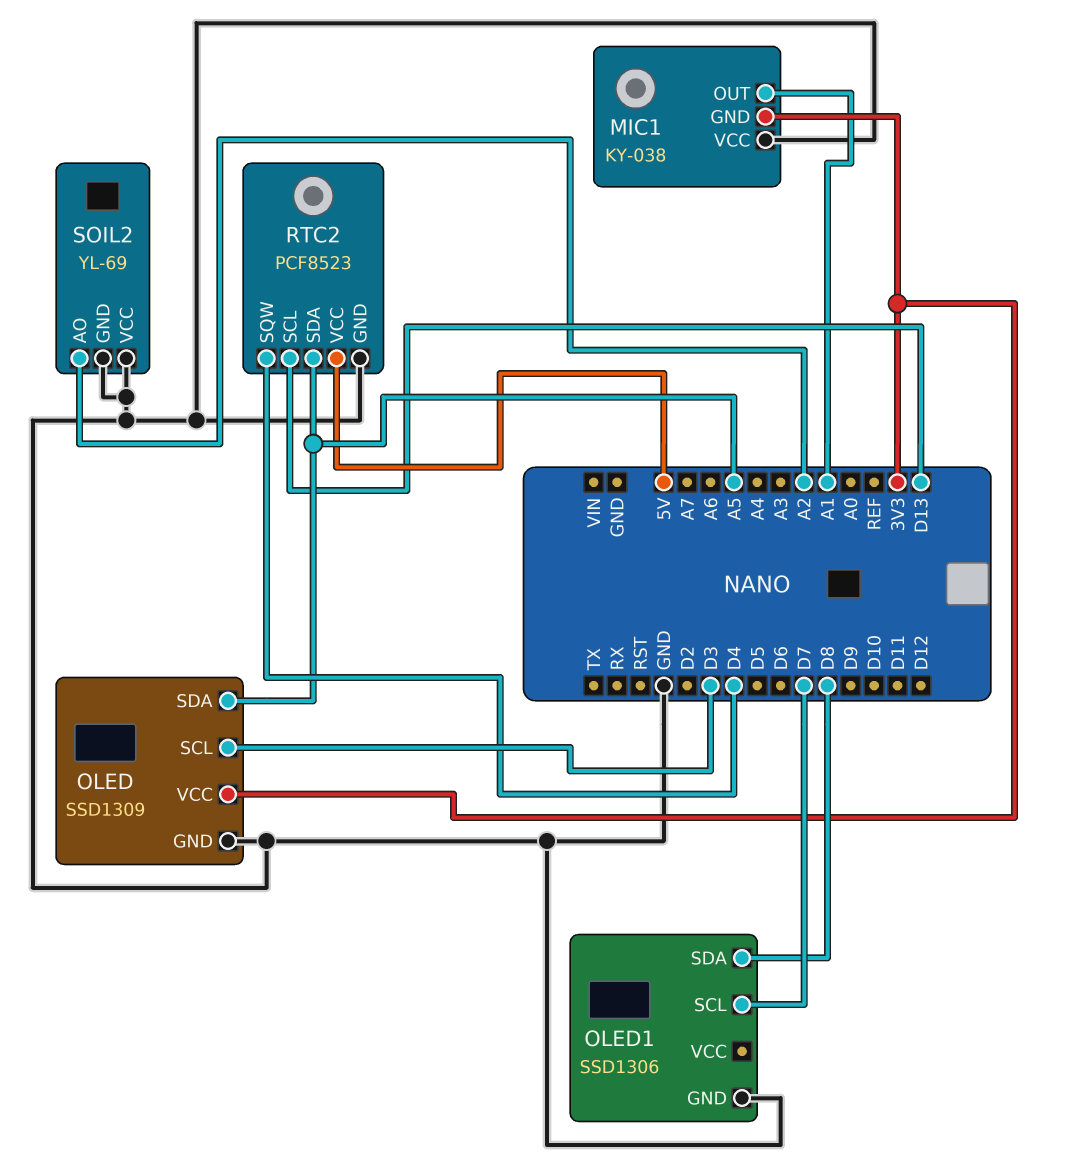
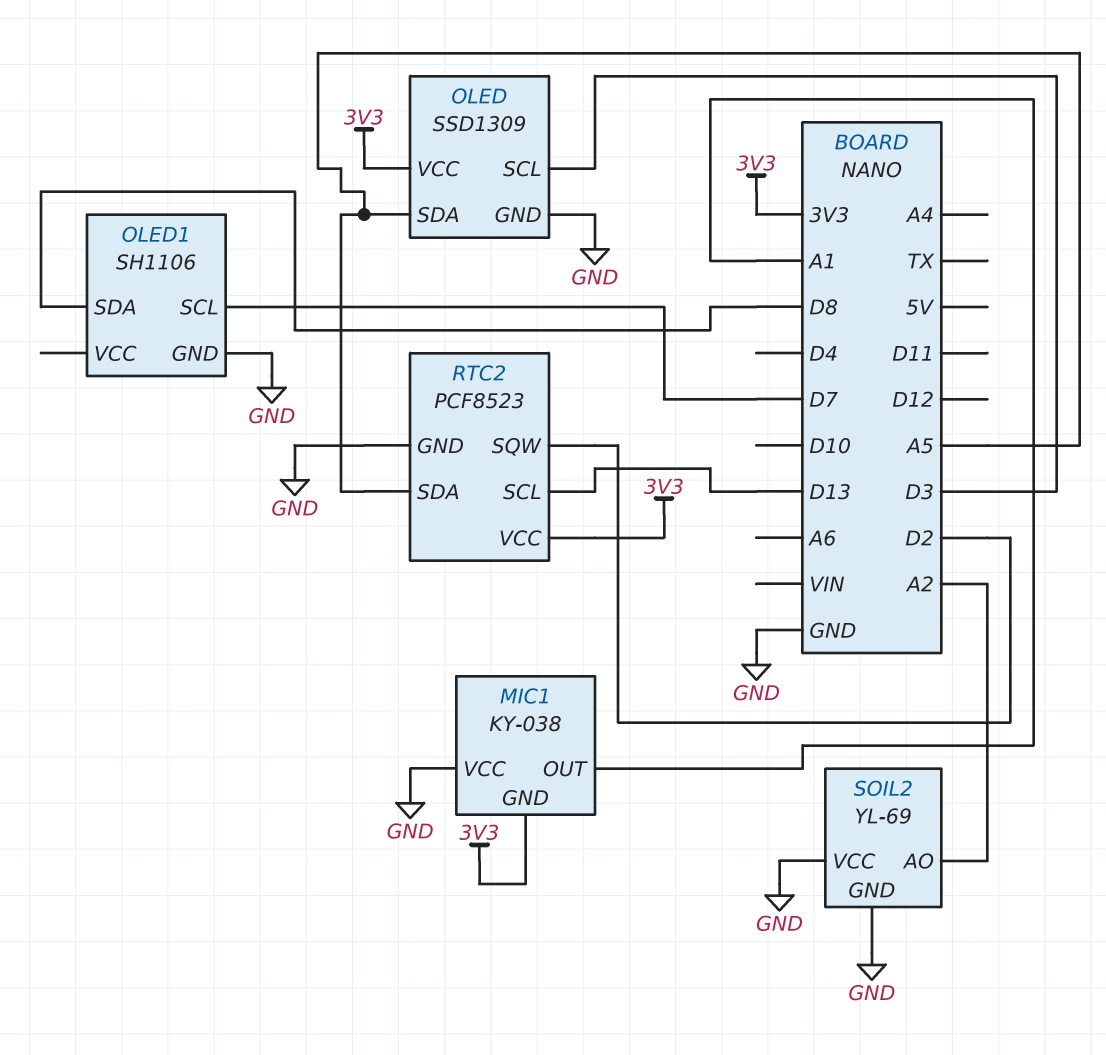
OLED1: SSD1306 -> SH1106
RTC2 pin SQW: D4 -> D2
RTC2 pin VCC: 5V -> 3V3

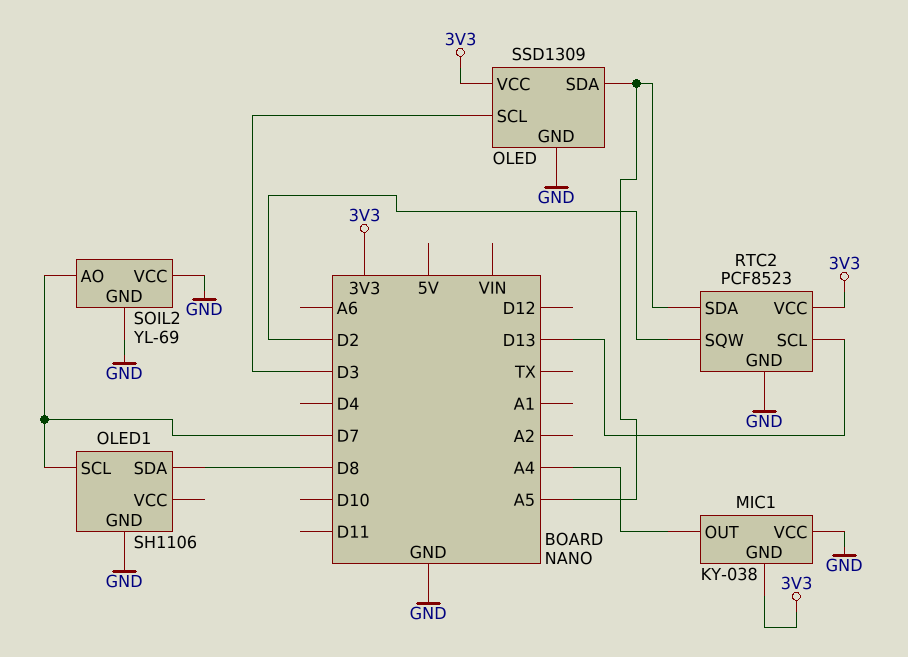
MIC1 pin OUT: A1 -> A4
SOIL2 pin AO: A2 -> D7

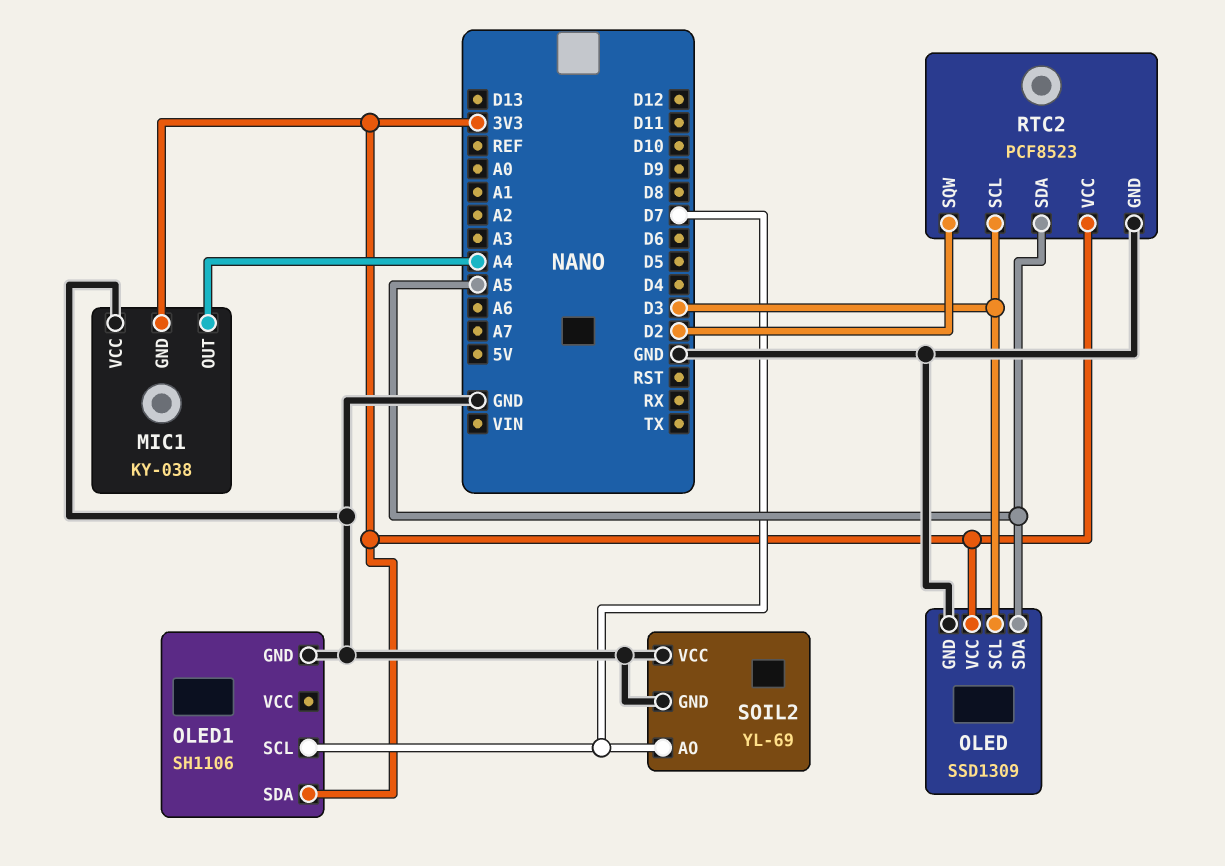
OLED1 pin SDA: D8 -> 3V3
RTC2 pin SCL: D13 -> D3

